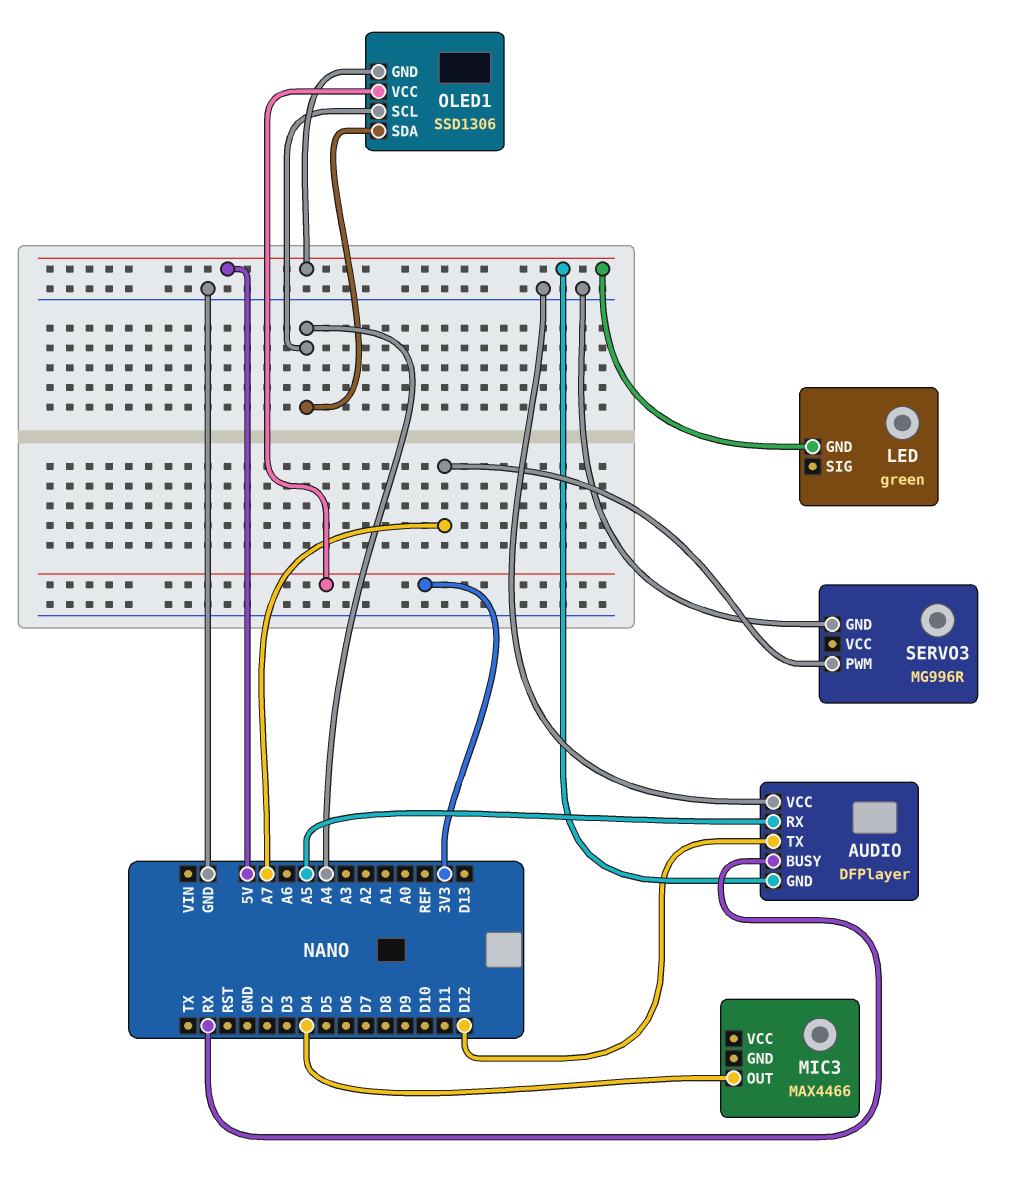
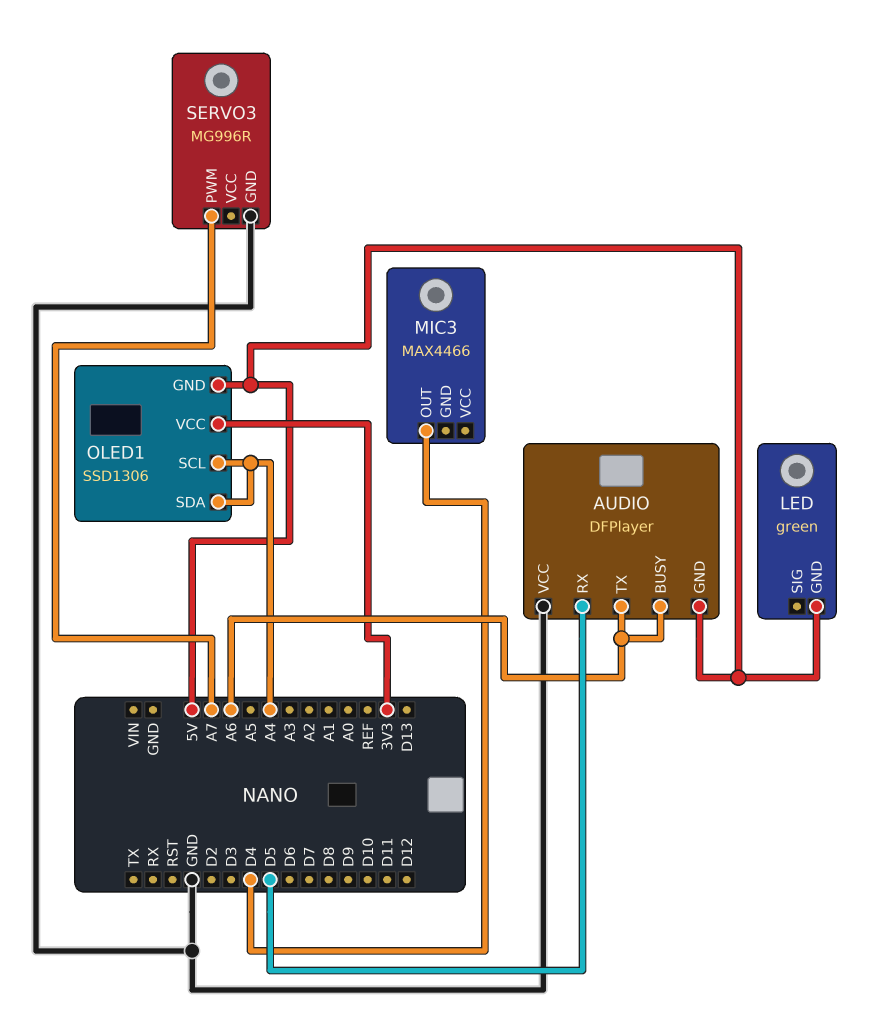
AUDIO pin BUSY: RX -> A6
AUDIO pin RX: A5 -> D5
AUDIO pin TX: D12 -> A6

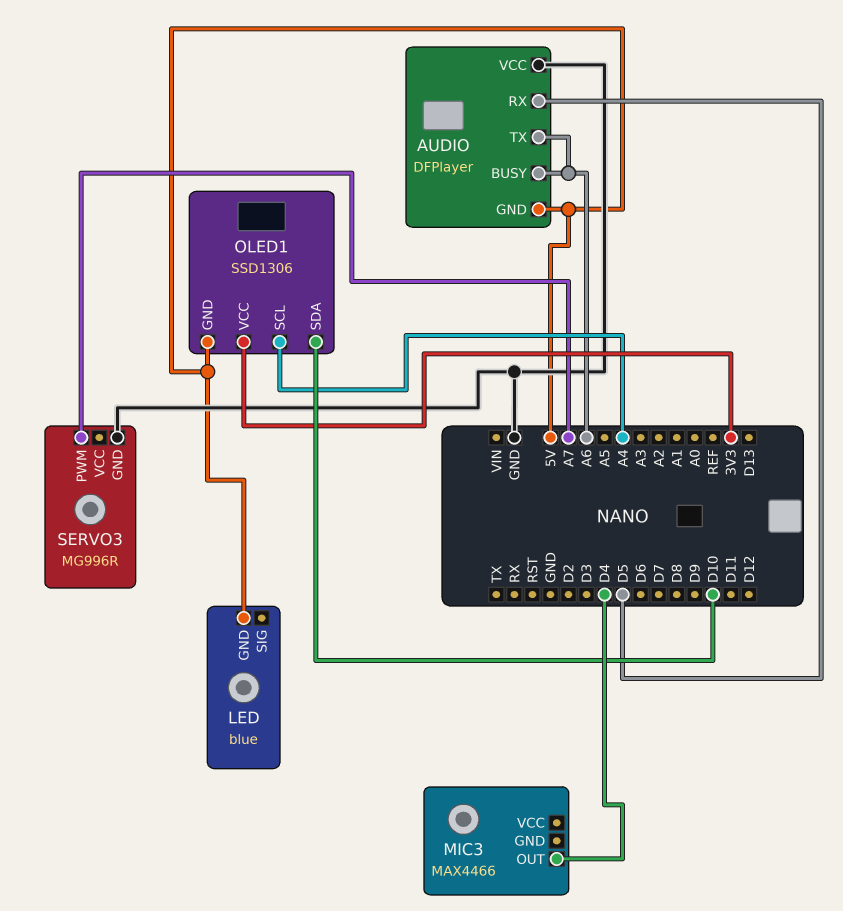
LED: green -> blue
OLED1 pin SDA: A4 -> D10

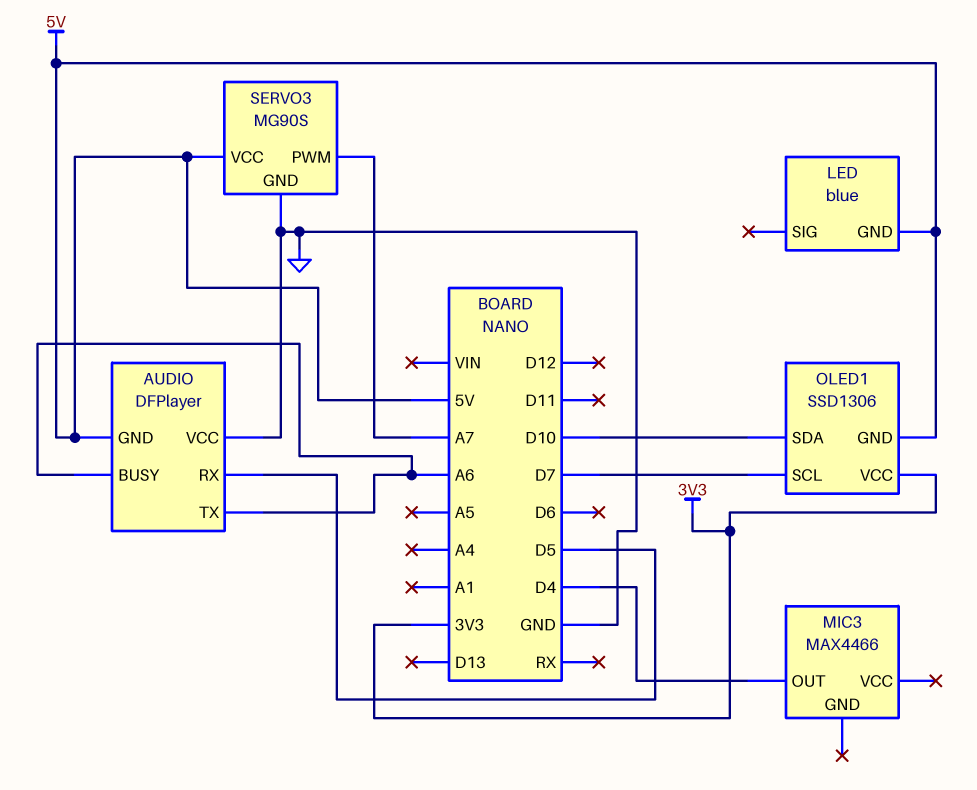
OLED1 pin SCL: A4 -> D7
SERVO3: MG996R -> MG90S
SERVO3 pin VCC: none -> 5V

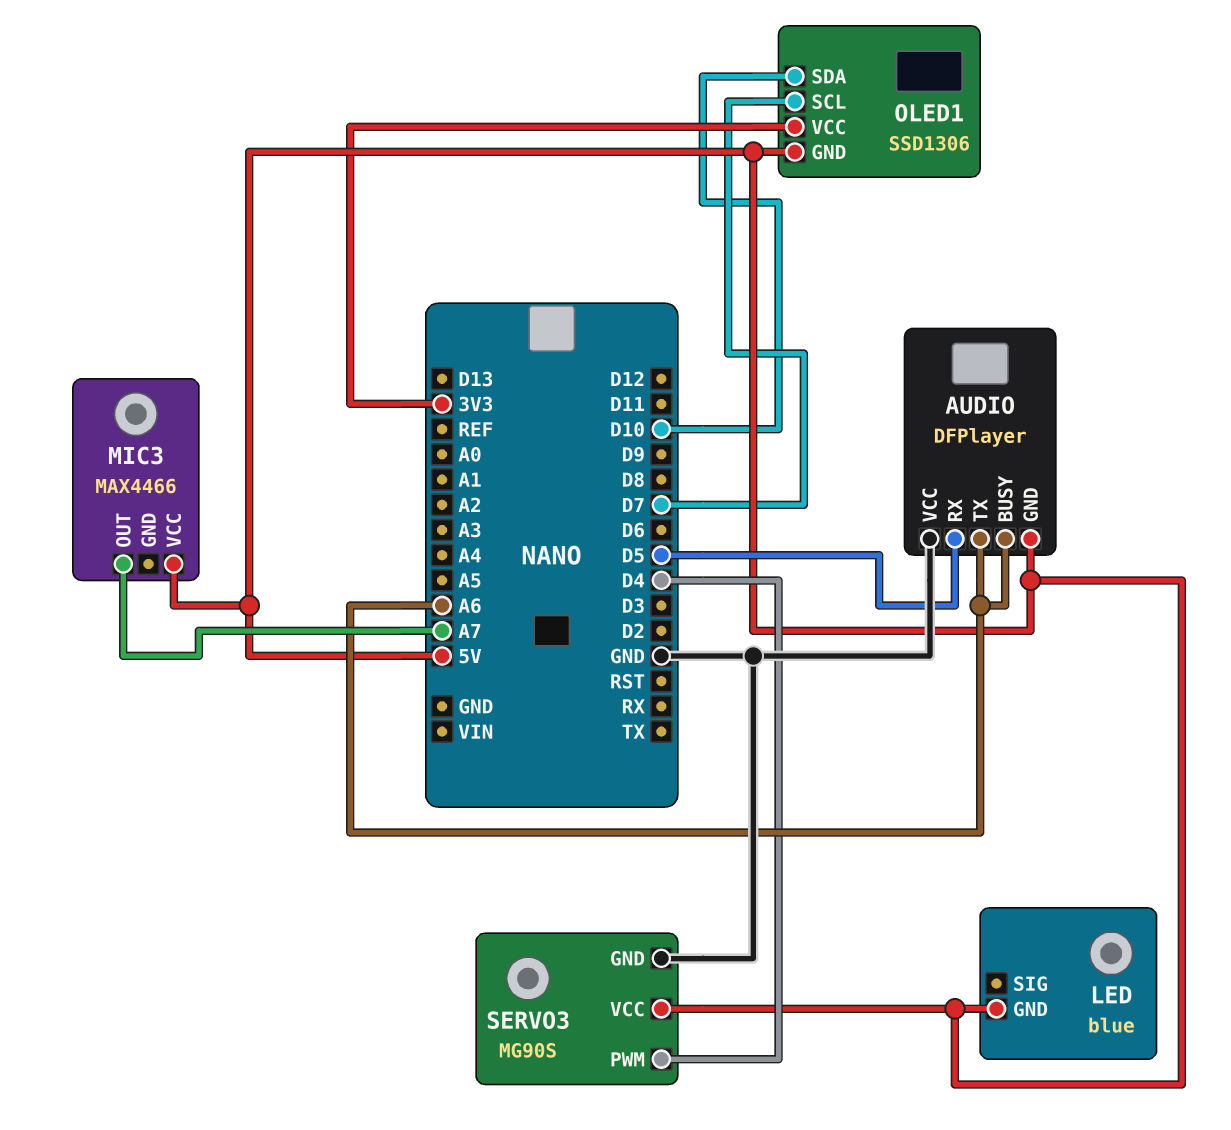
MIC3 pin OUT: D4 -> A7
MIC3 pin VCC: none -> 5V
SERVO3 pin PWM: A7 -> D4

